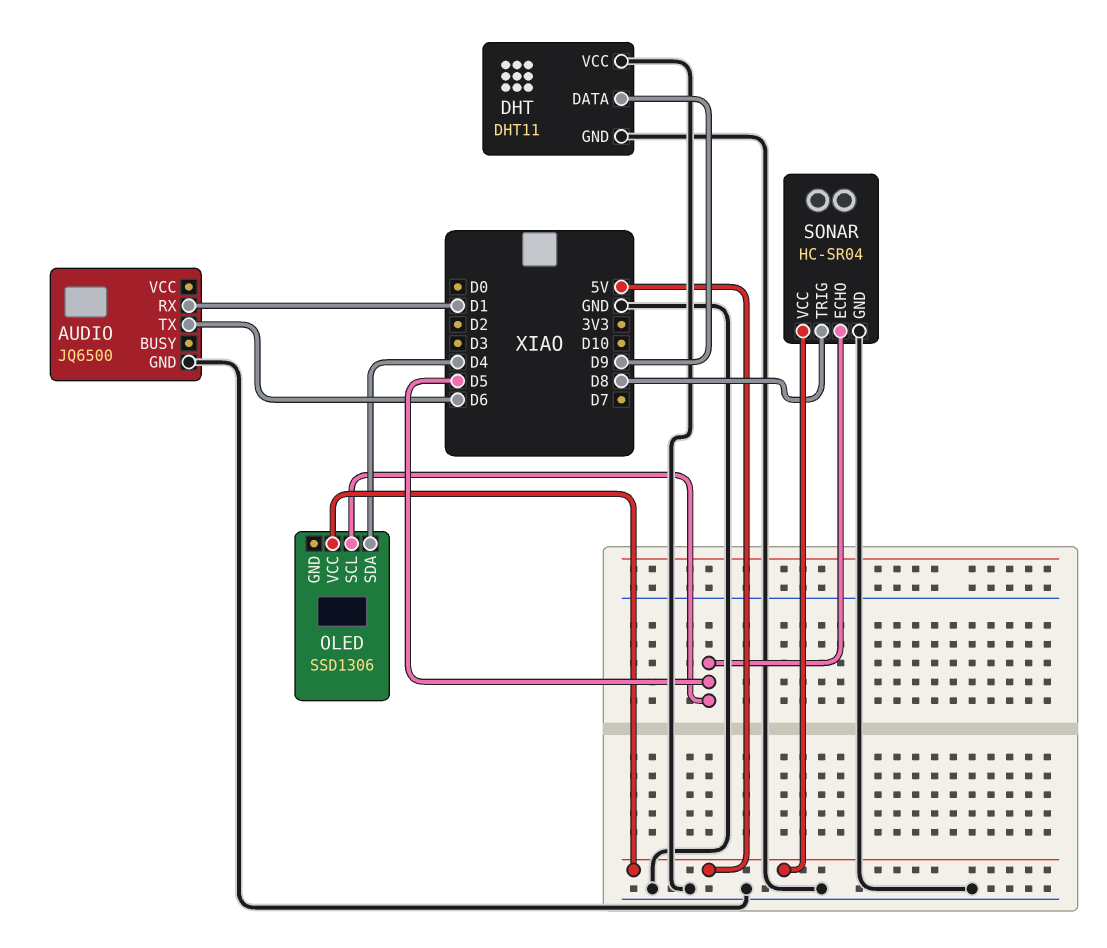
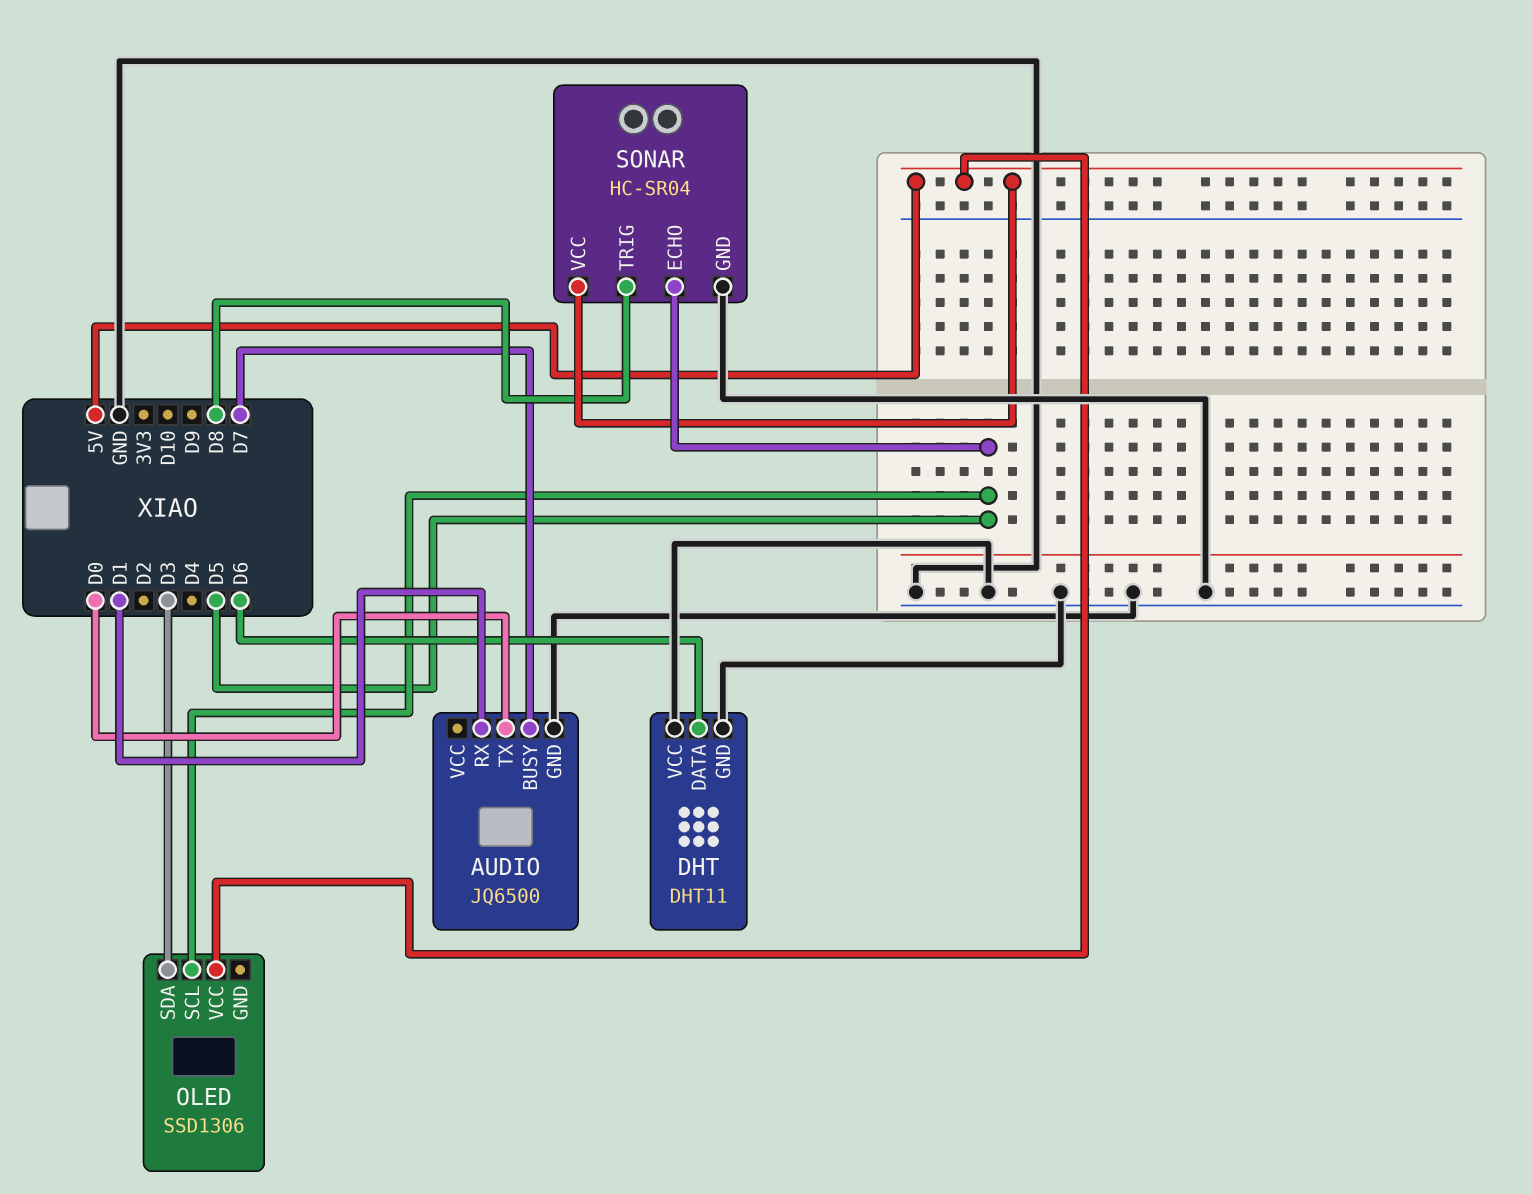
AUDIO pin BUSY: none -> D7
AUDIO pin TX: D6 -> D0
DHT pin DATA: D9 -> D6
OLED pin SDA: D4 -> D3

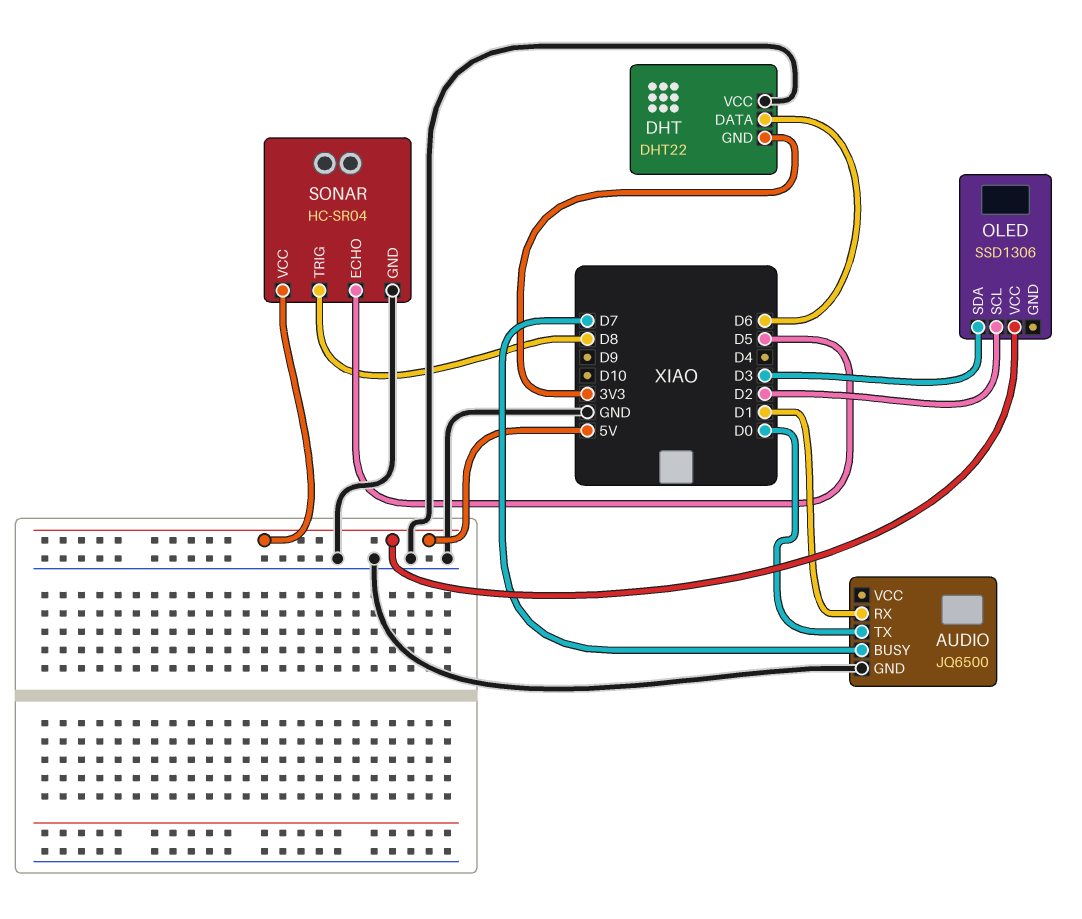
DHT: DHT11 -> DHT22
DHT pin GND: GND -> 3V3
OLED pin SCL: D5 -> D2

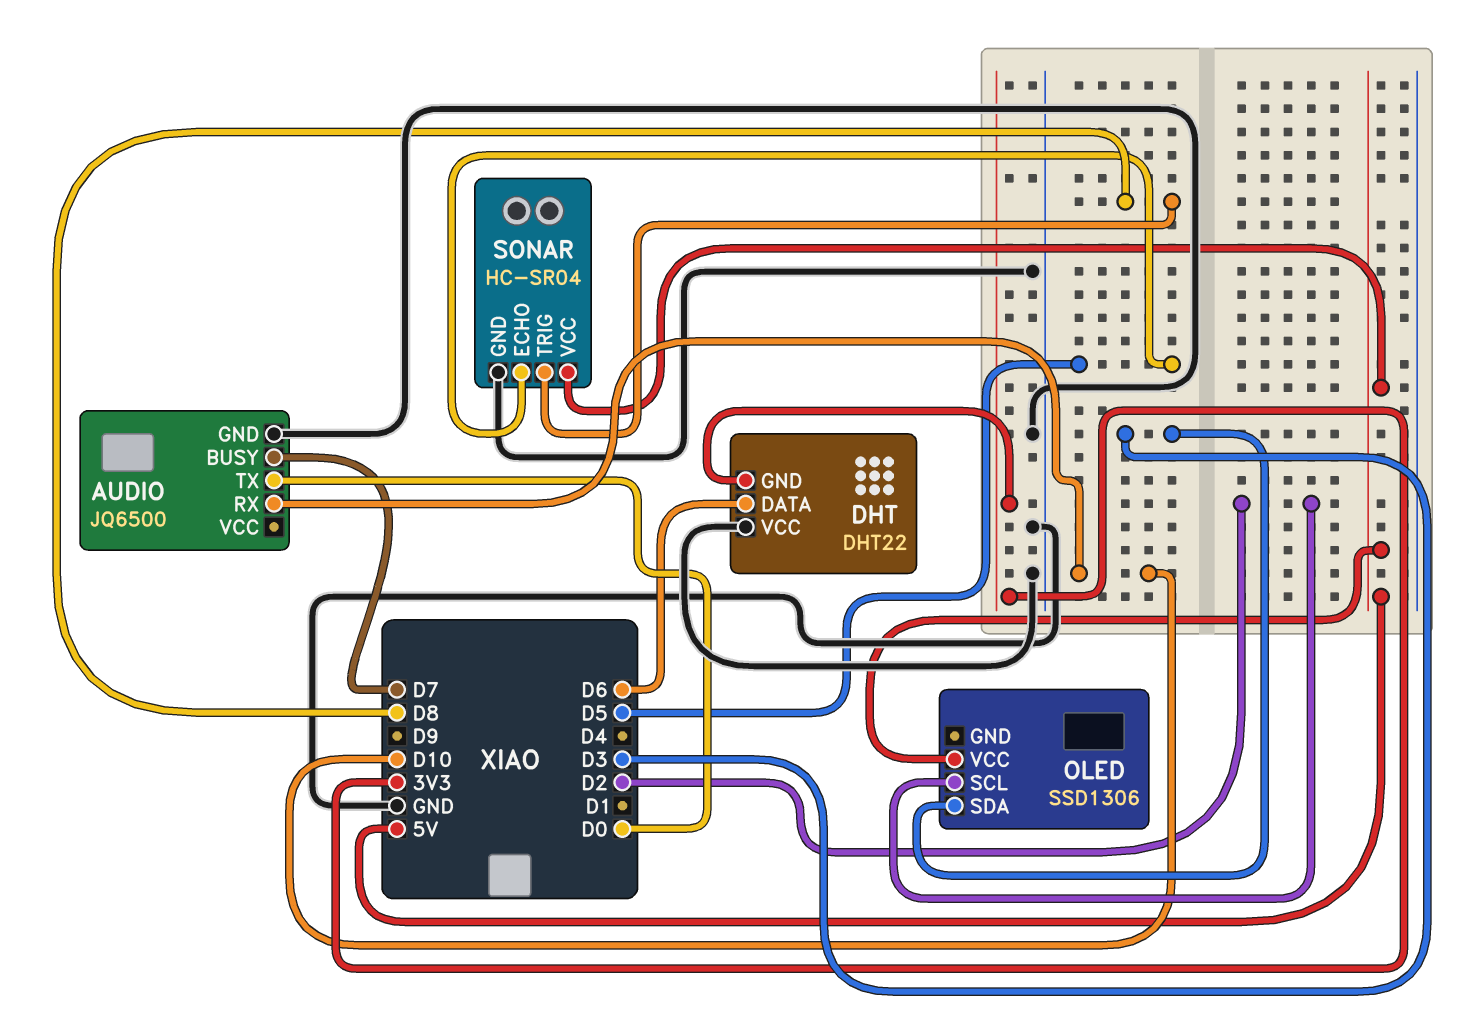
AUDIO pin RX: D1 -> D10

